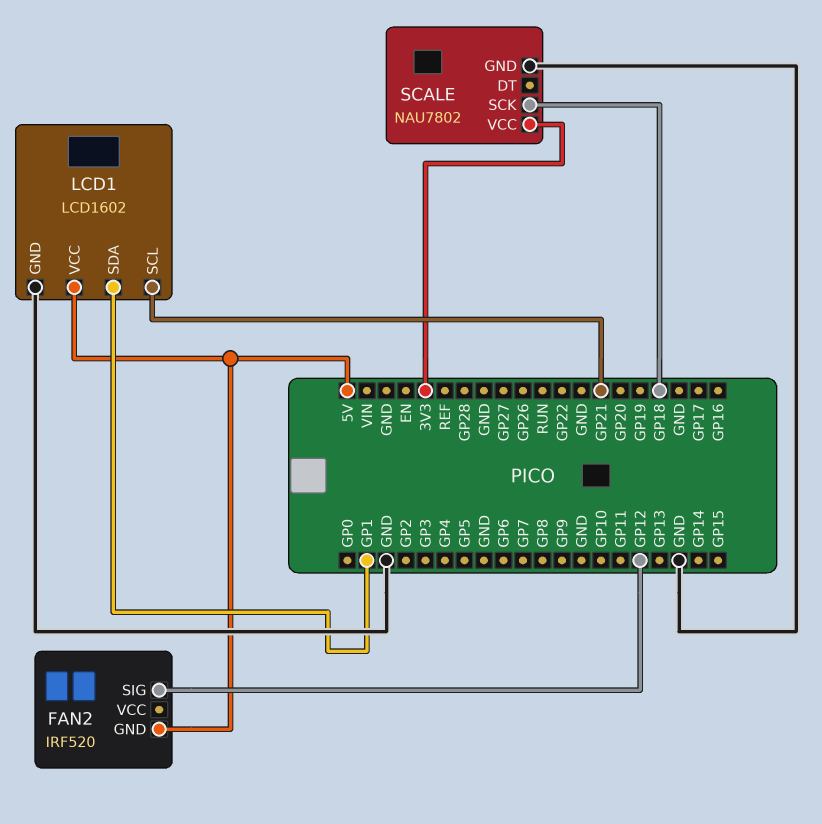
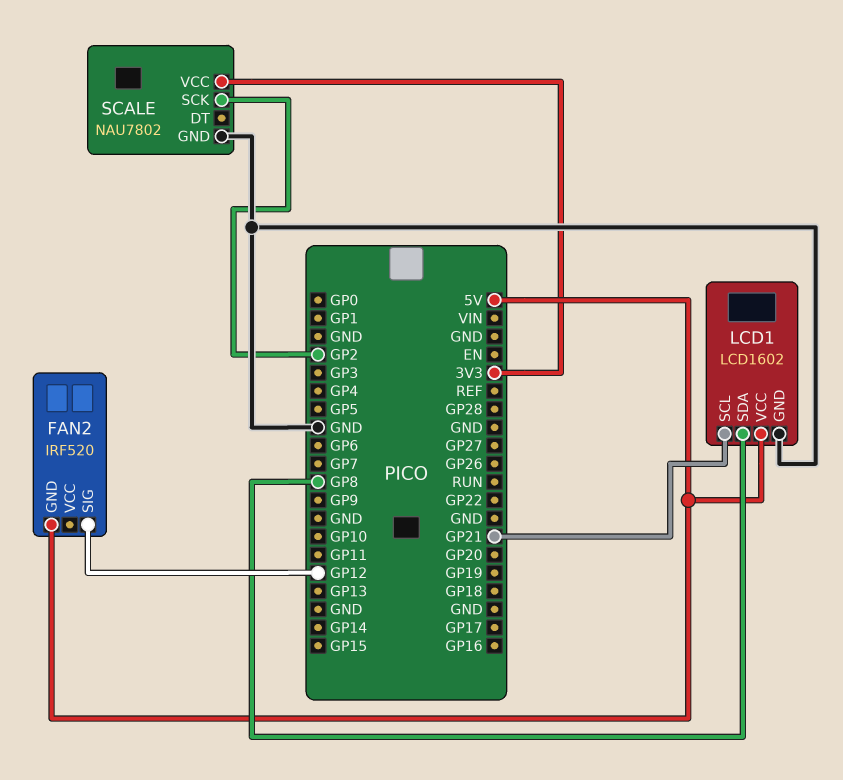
LCD1 pin SDA: GP1 -> GP8
SCALE pin SCK: GP18 -> GP2

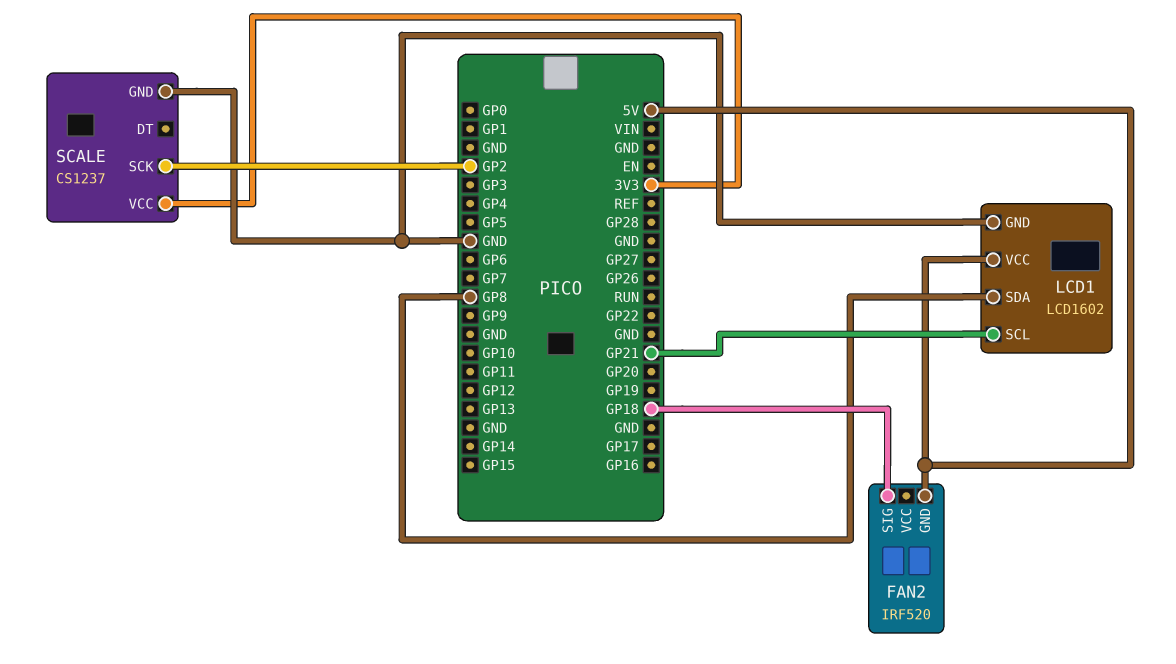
FAN2 pin SIG: GP12 -> GP18
SCALE: NAU7802 -> CS1237

